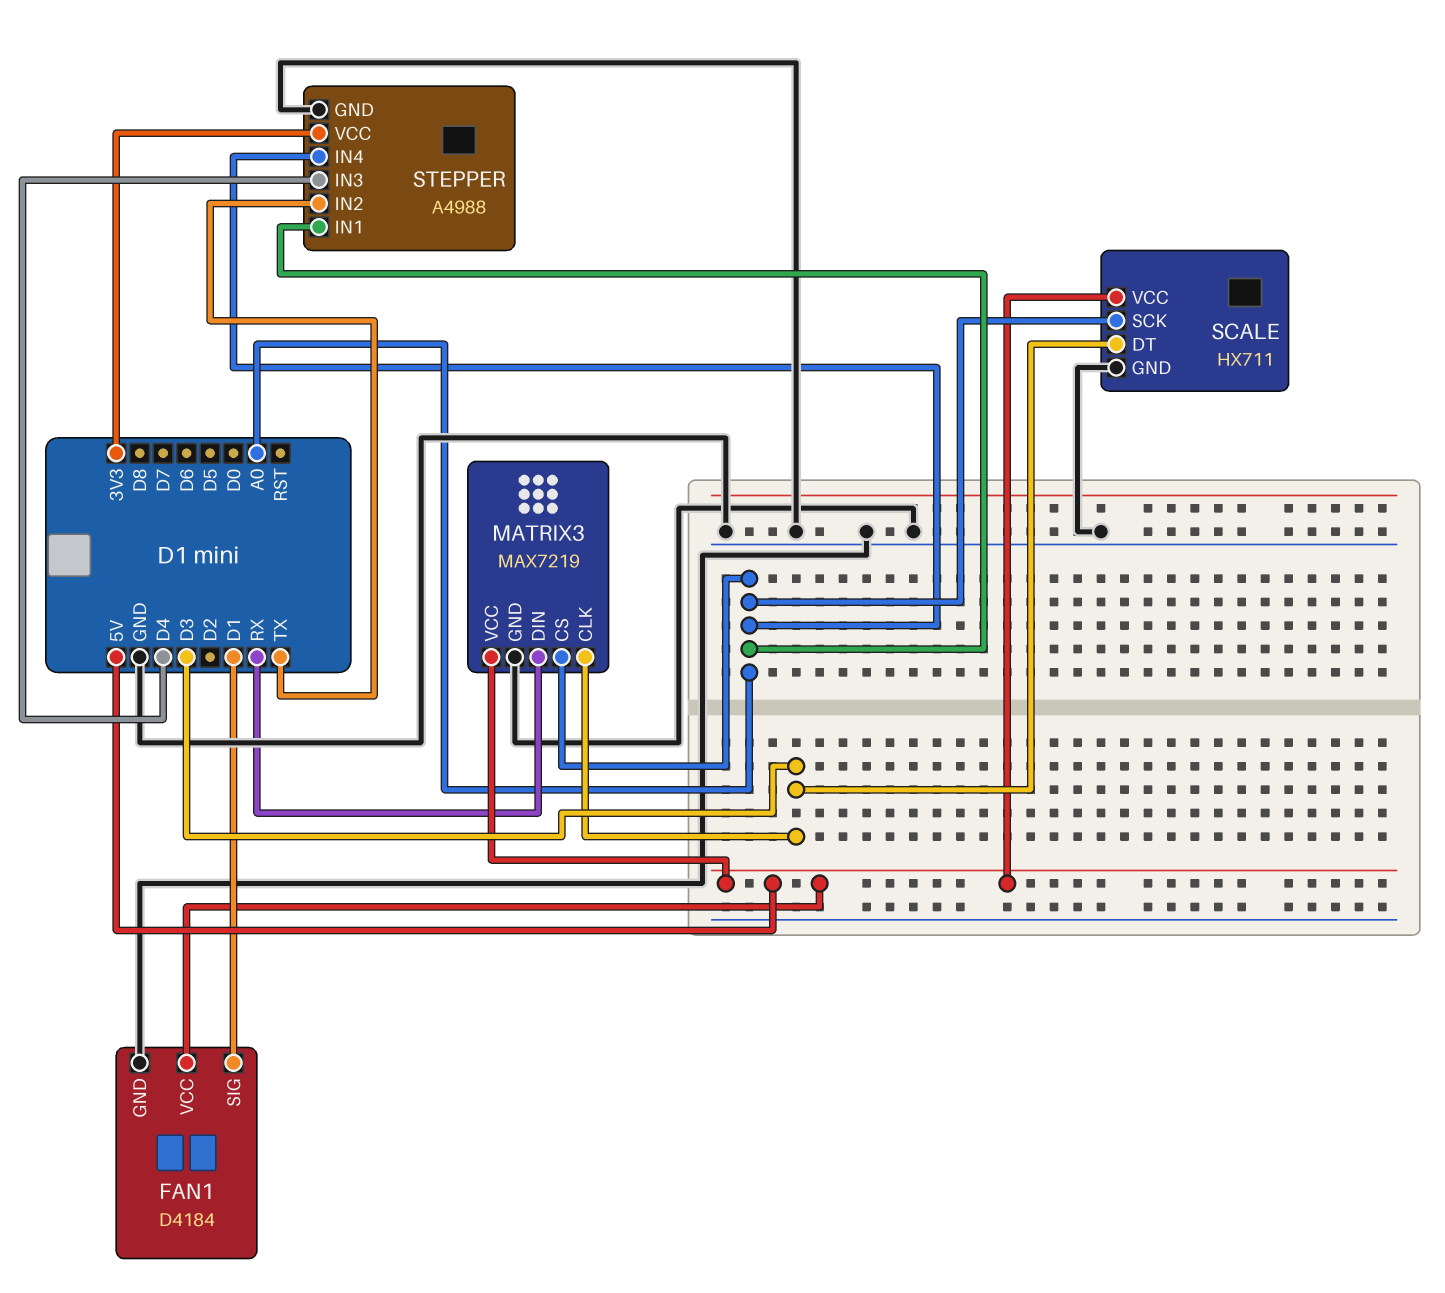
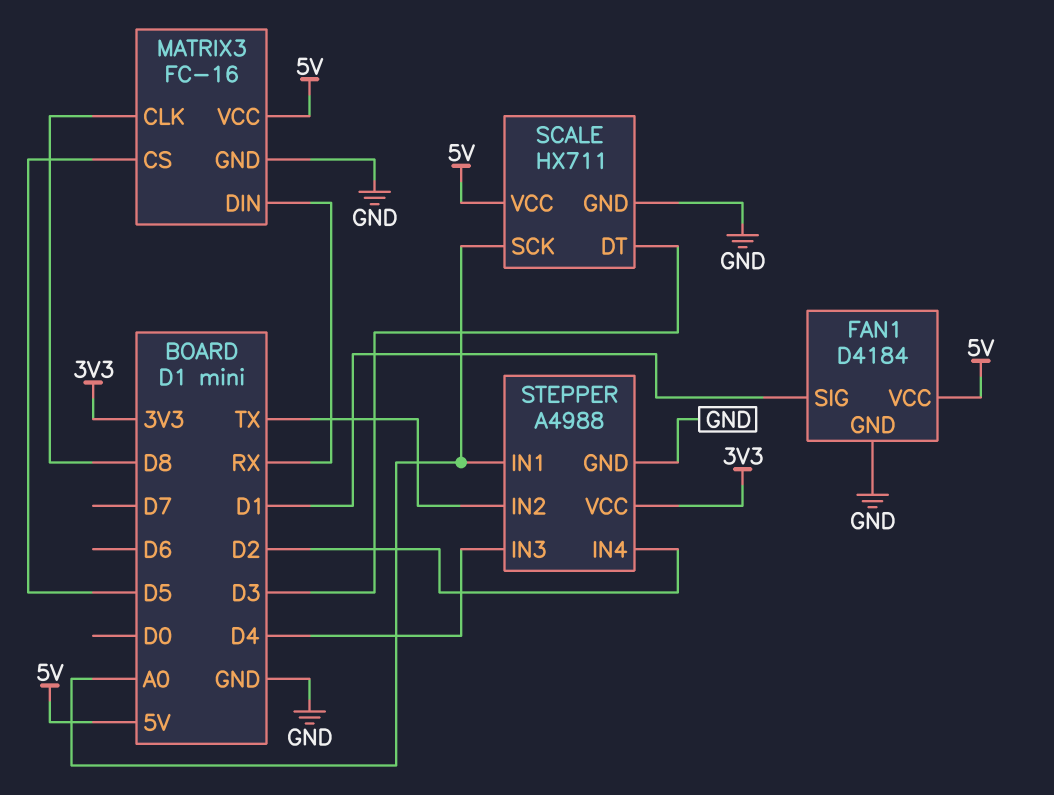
MATRIX3: MAX7219 -> FC-16
MATRIX3 pin CLK: D3 -> D8
MATRIX3 pin CS: A0 -> D5
STEPPER pin IN4: A0 -> D2

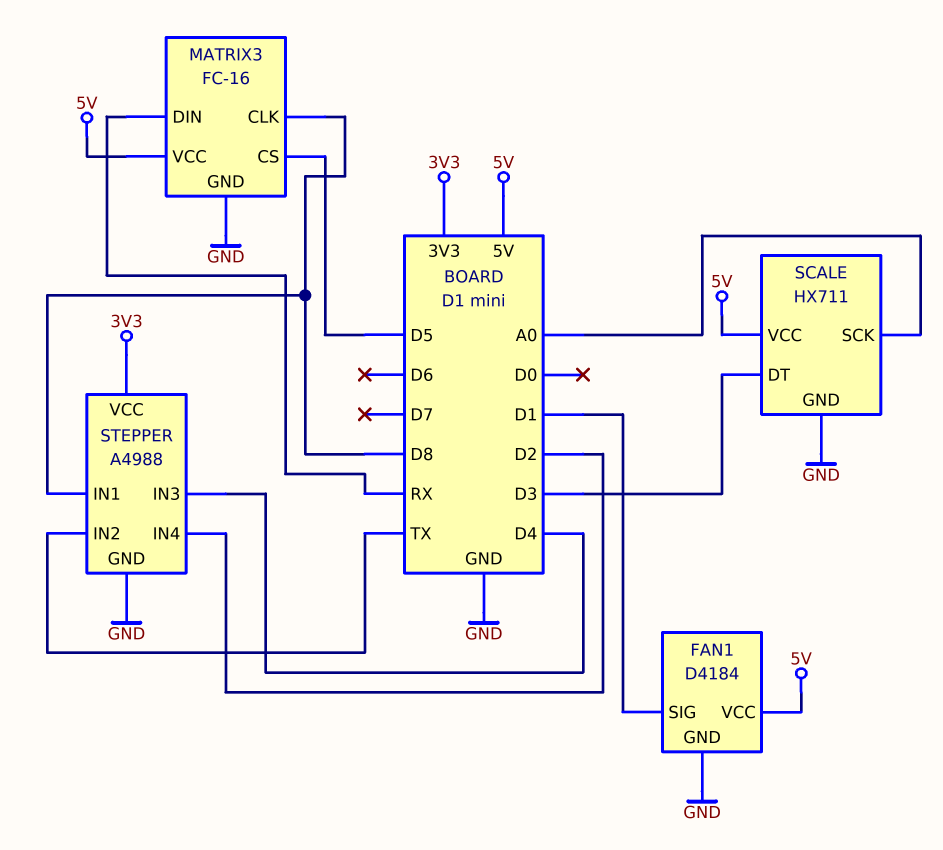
STEPPER pin IN1: A0 -> D8

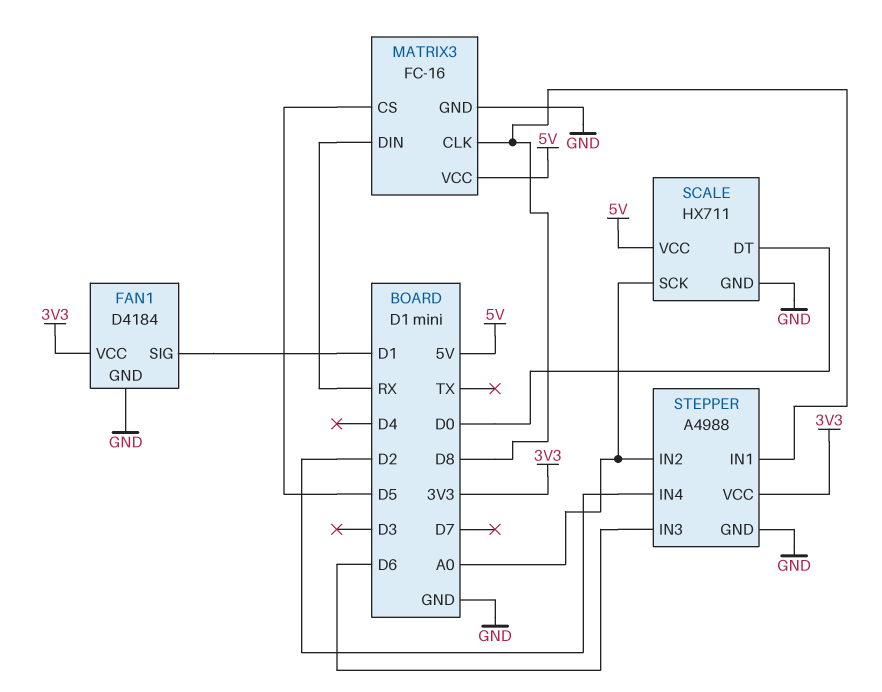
FAN1 pin VCC: 5V -> 3V3
SCALE pin DT: D3 -> D0
STEPPER pin IN2: TX -> A0
STEPPER pin IN3: D4 -> D6

